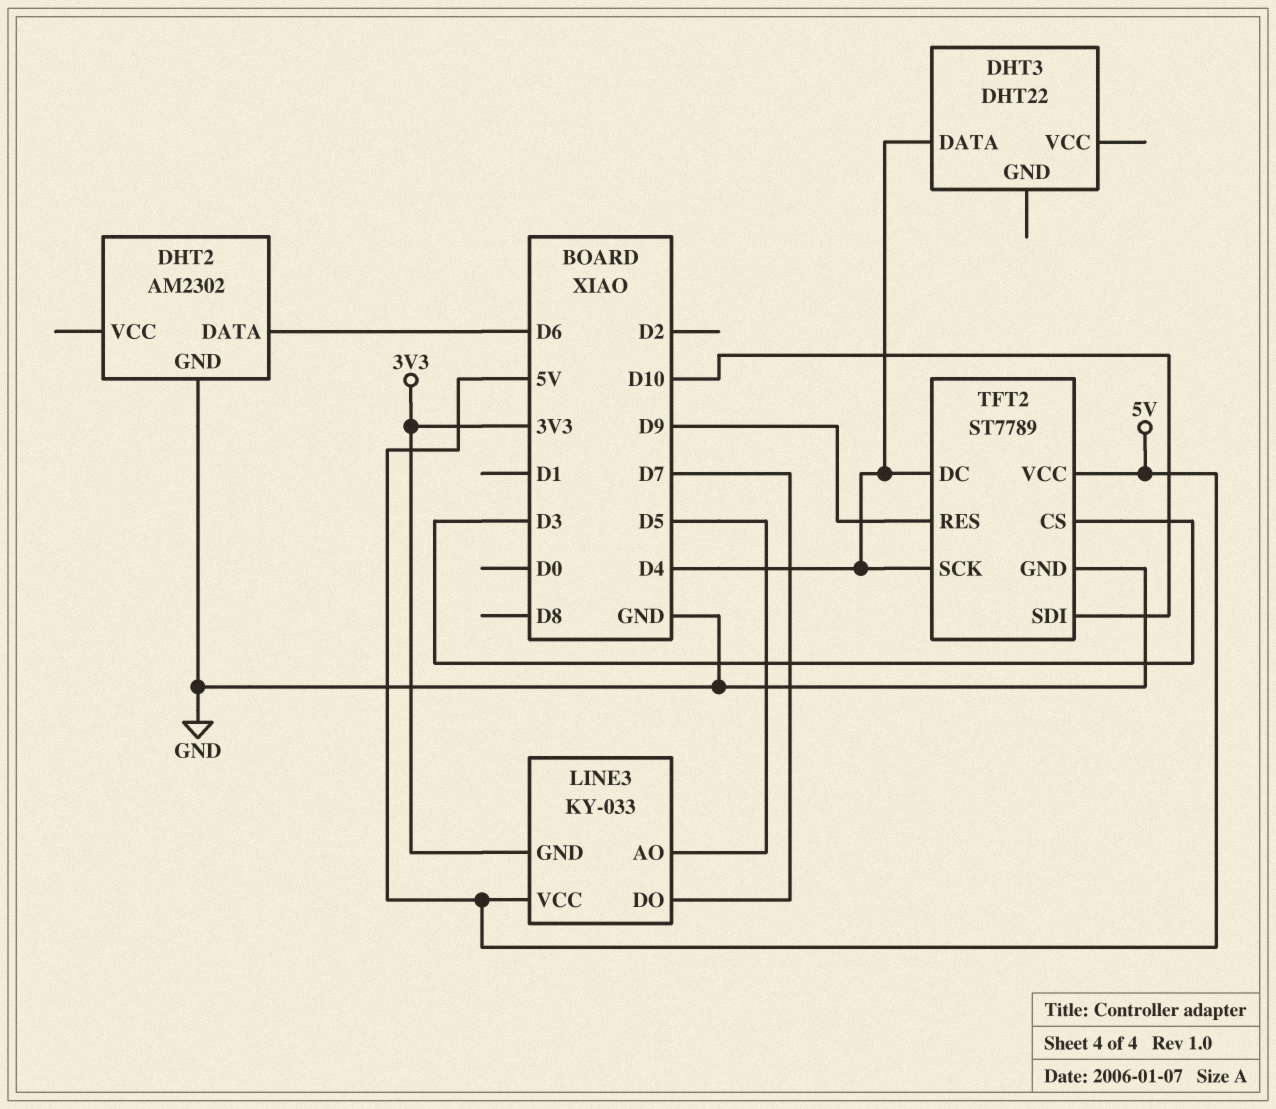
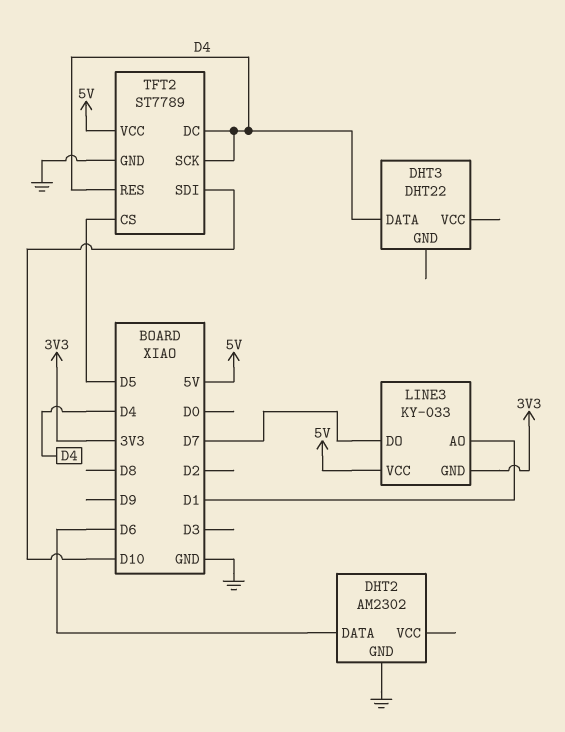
LINE3 pin AO: D5 -> D1
TFT2 pin CS: D3 -> D5
TFT2 pin RES: D9 -> D4

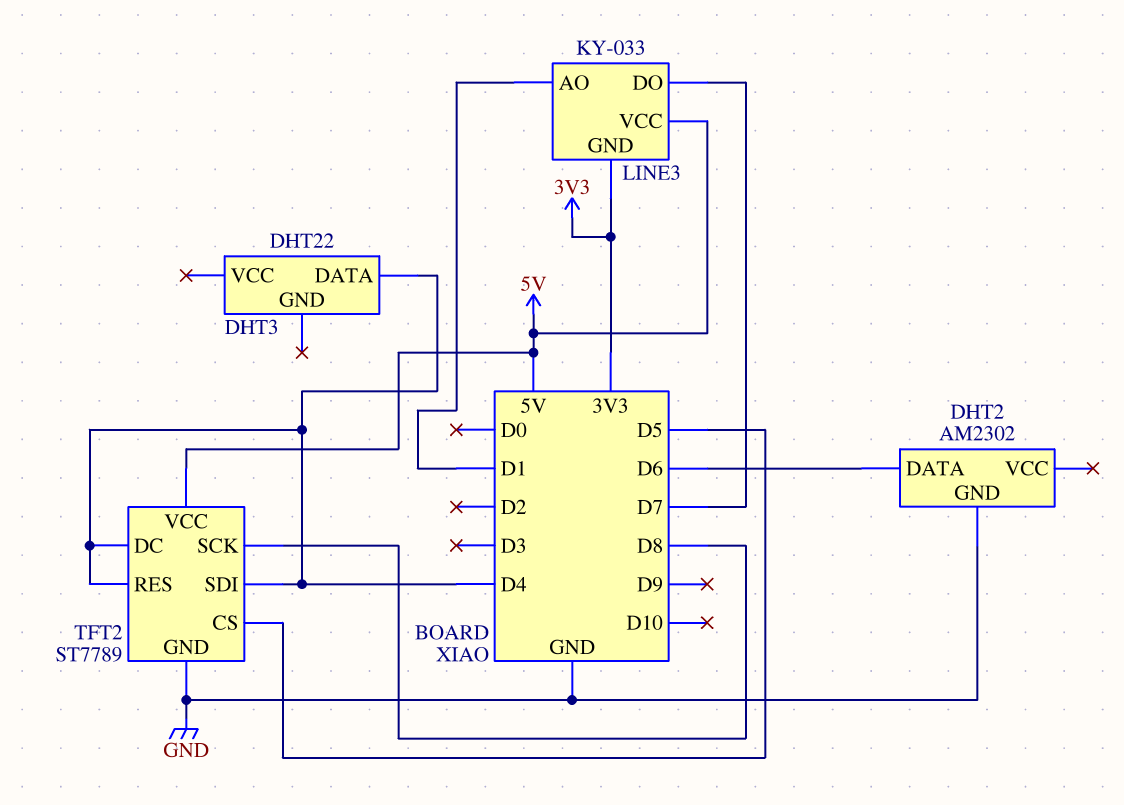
TFT2 pin SCK: D4 -> D8
TFT2 pin SDI: D10 -> D4

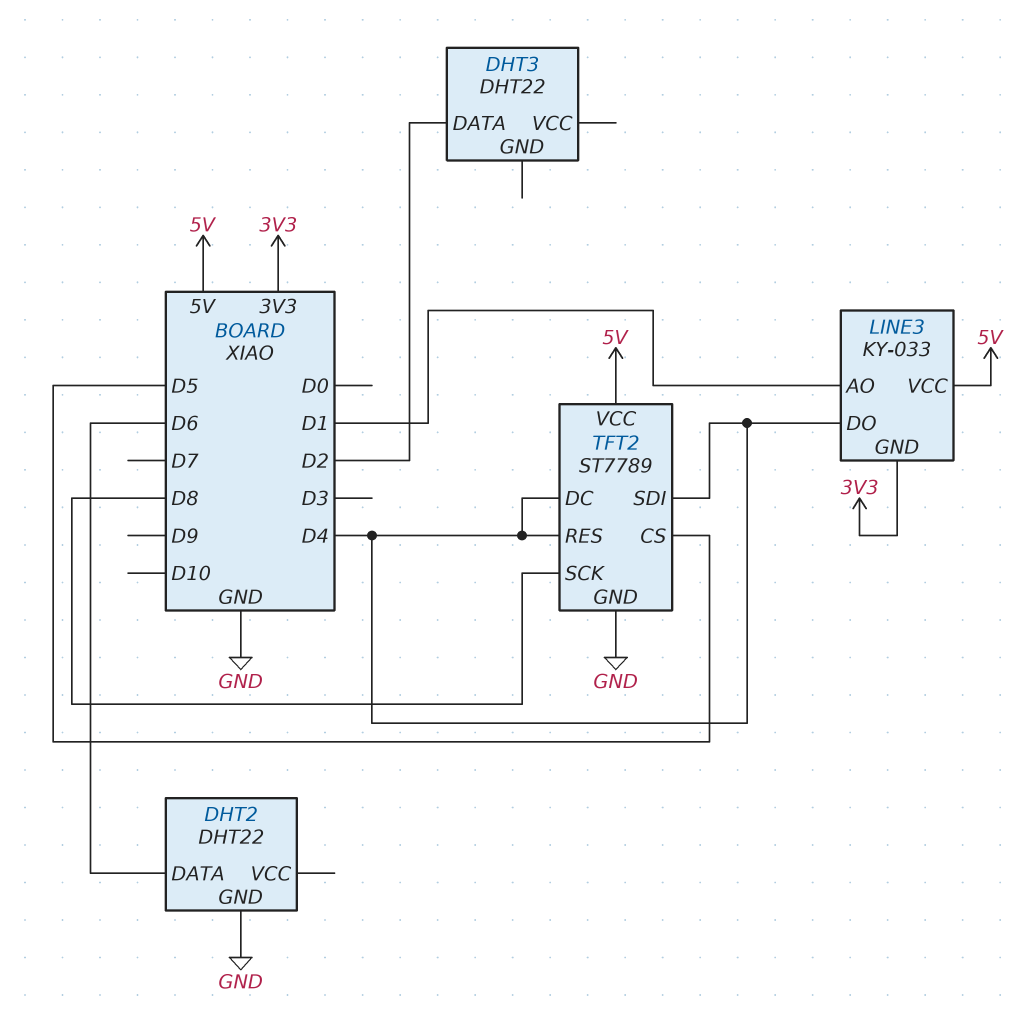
DHT2: AM2302 -> DHT22
DHT3 pin DATA: D4 -> D2
LINE3 pin DO: D7 -> D4

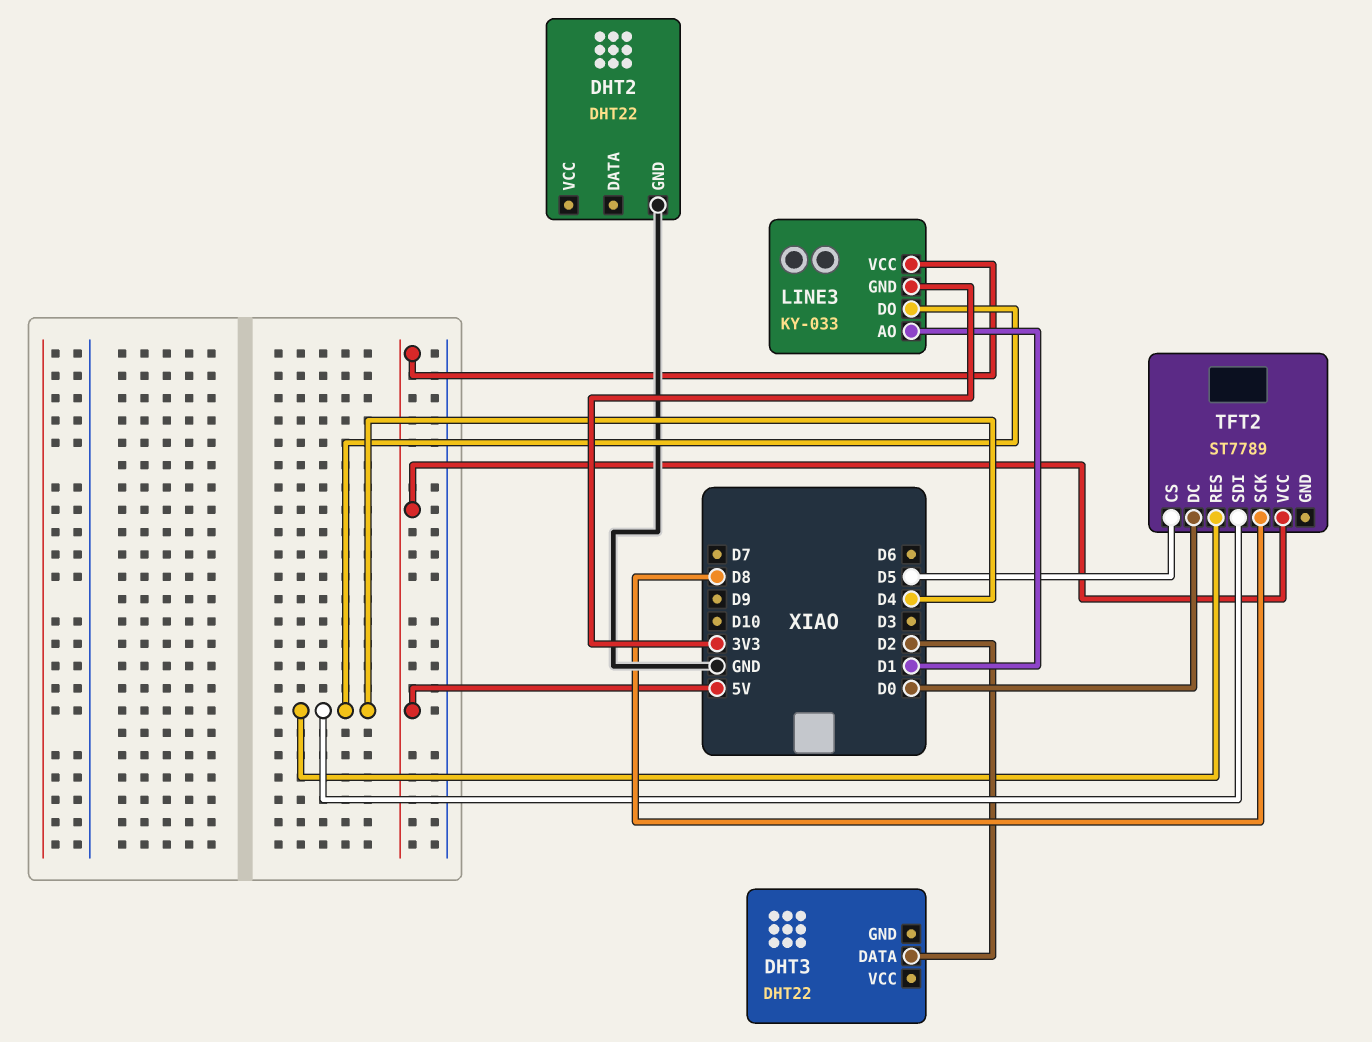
DHT2 pin DATA: D6 -> none
TFT2 pin DC: D4 -> D0
TFT2 pin GND: GND -> none

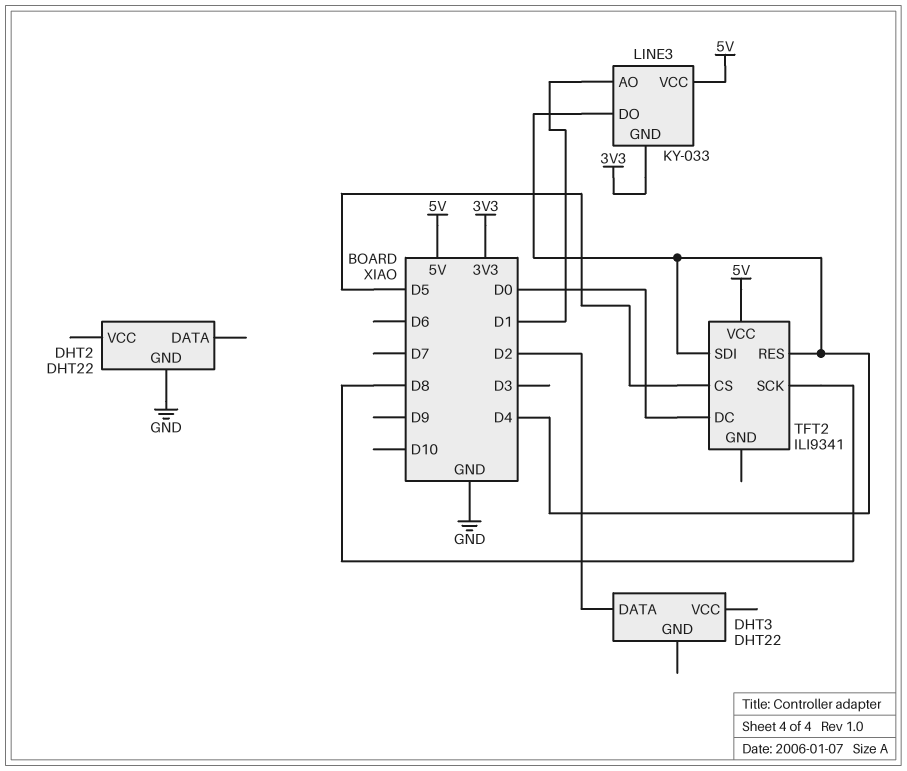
TFT2: ST7789 -> ILI9341

